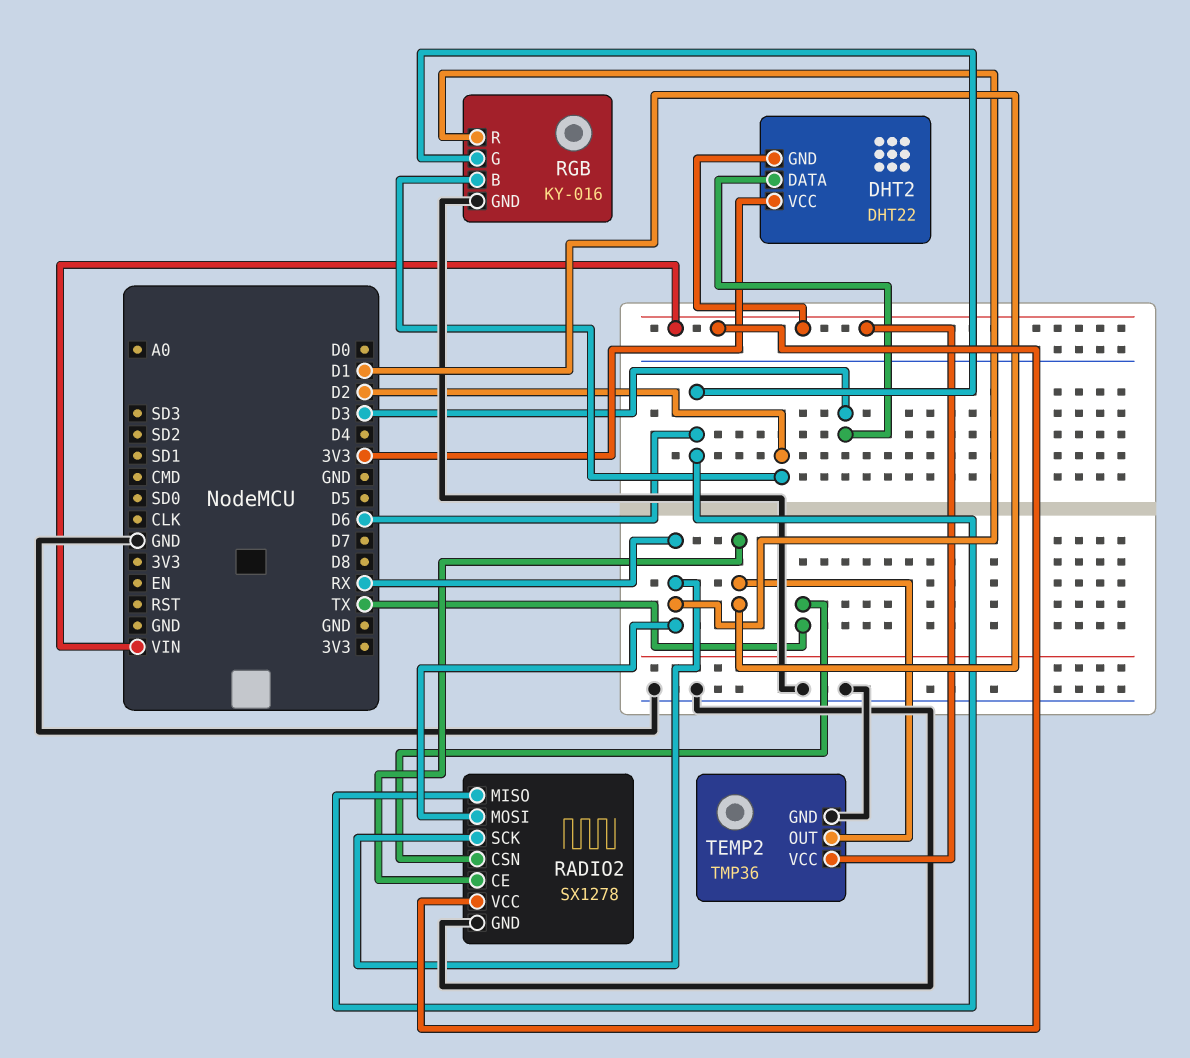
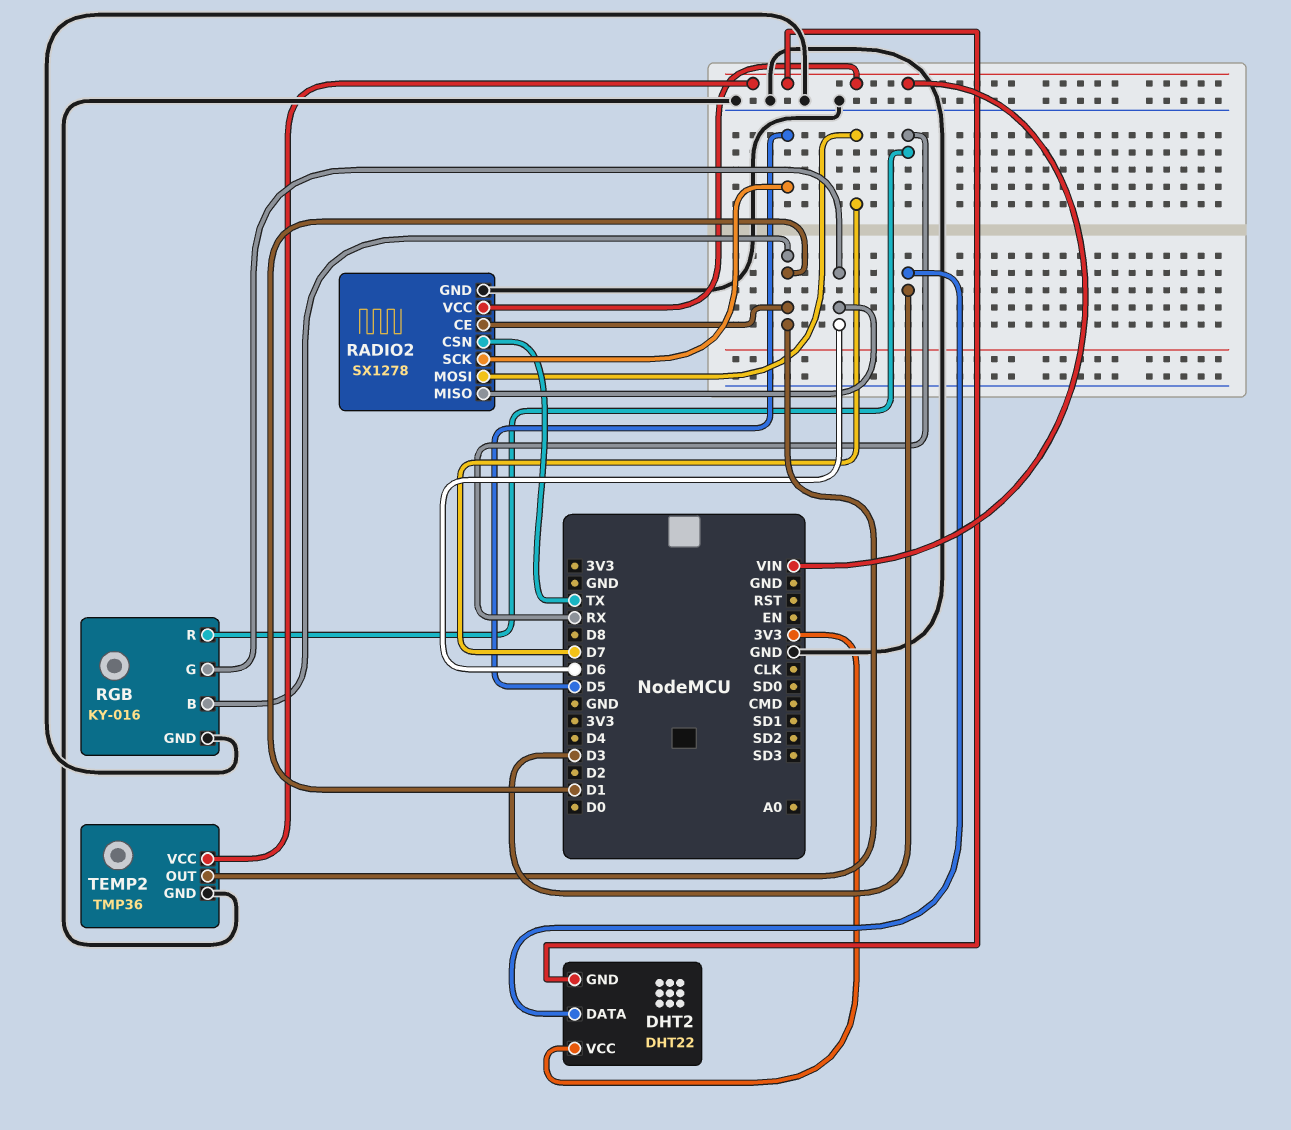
RADIO2 pin MOSI: RX -> D7
RADIO2 pin SCK: RX -> D5
RGB pin B: D2 -> D1

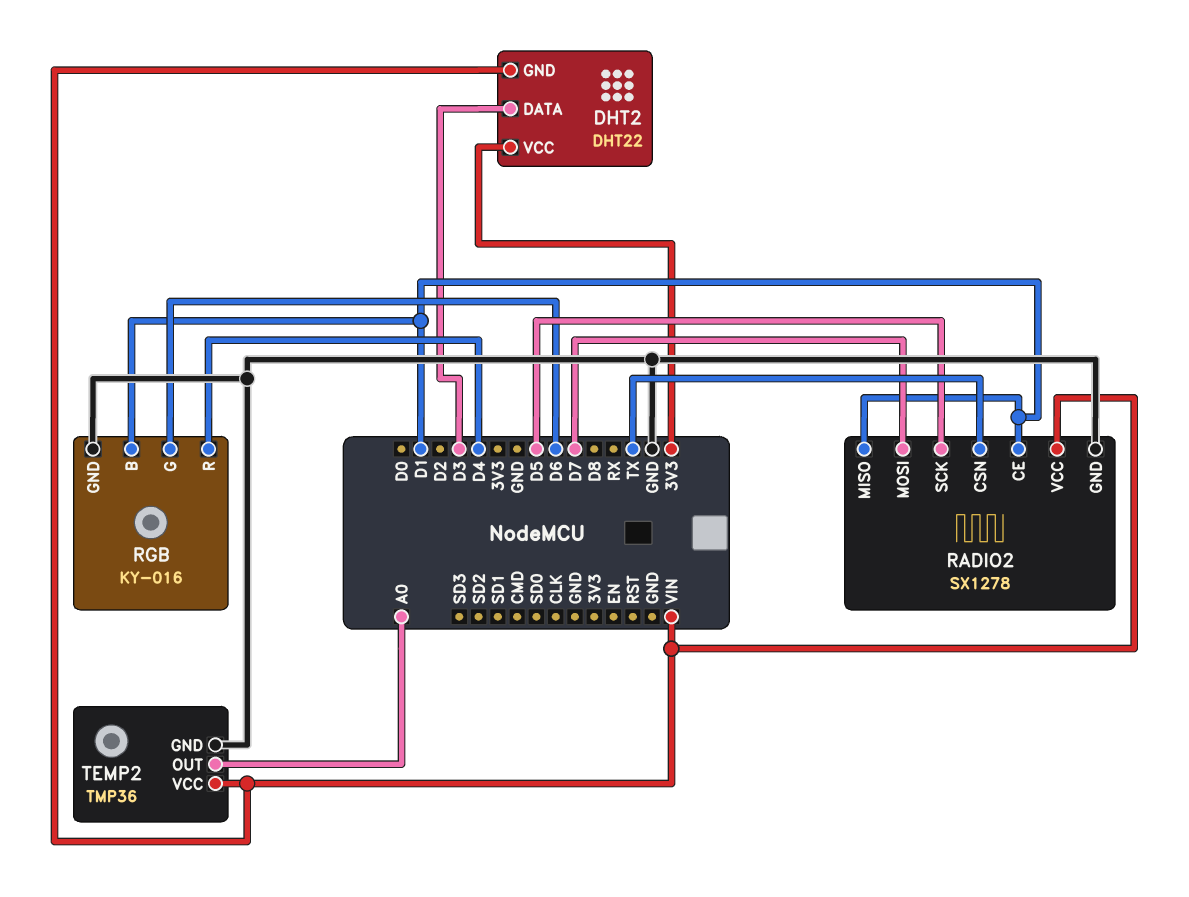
RADIO2 pin MISO: D6 -> D1
RGB pin R: RX -> D4
TEMP2 pin OUT: D1 -> A0

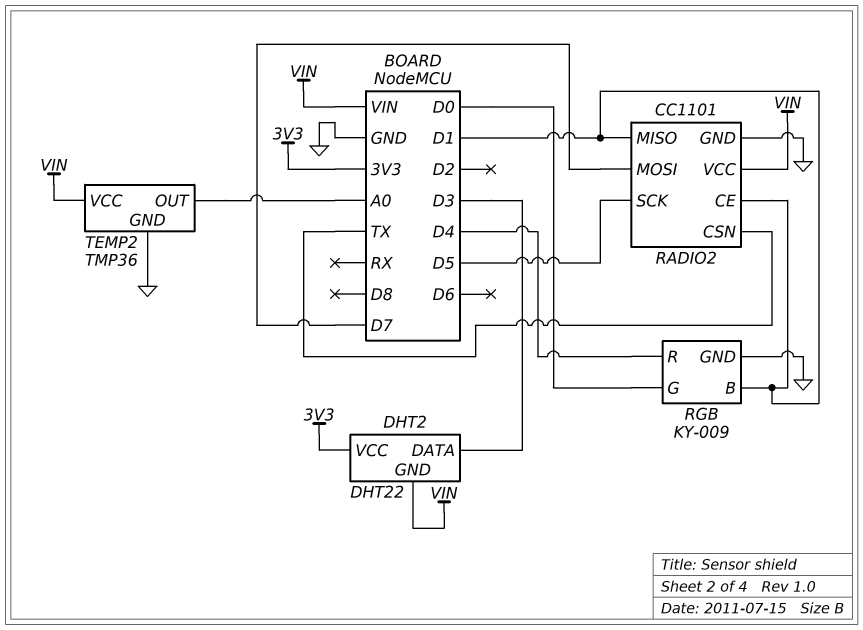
RADIO2: SX1278 -> CC1101
RGB: KY-016 -> KY-009
RGB pin G: D6 -> D0

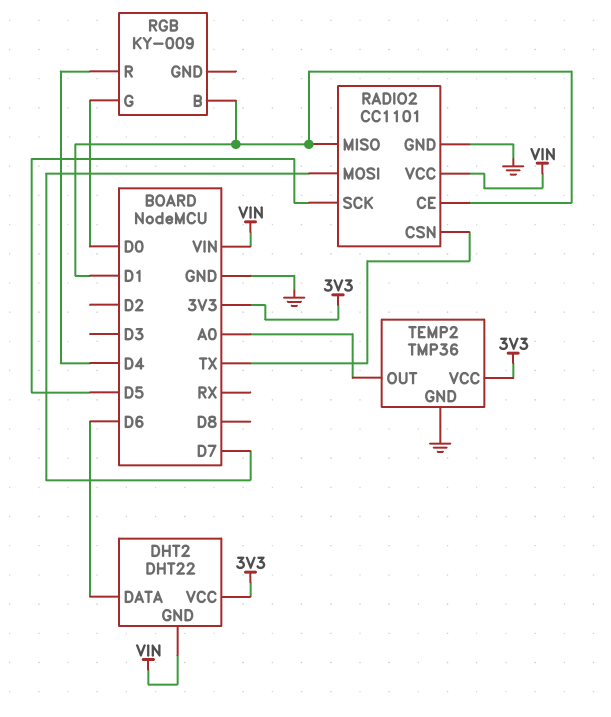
DHT2 pin DATA: D3 -> D6
RGB pin GND: GND -> none
TEMP2 pin VCC: VIN -> 3V3

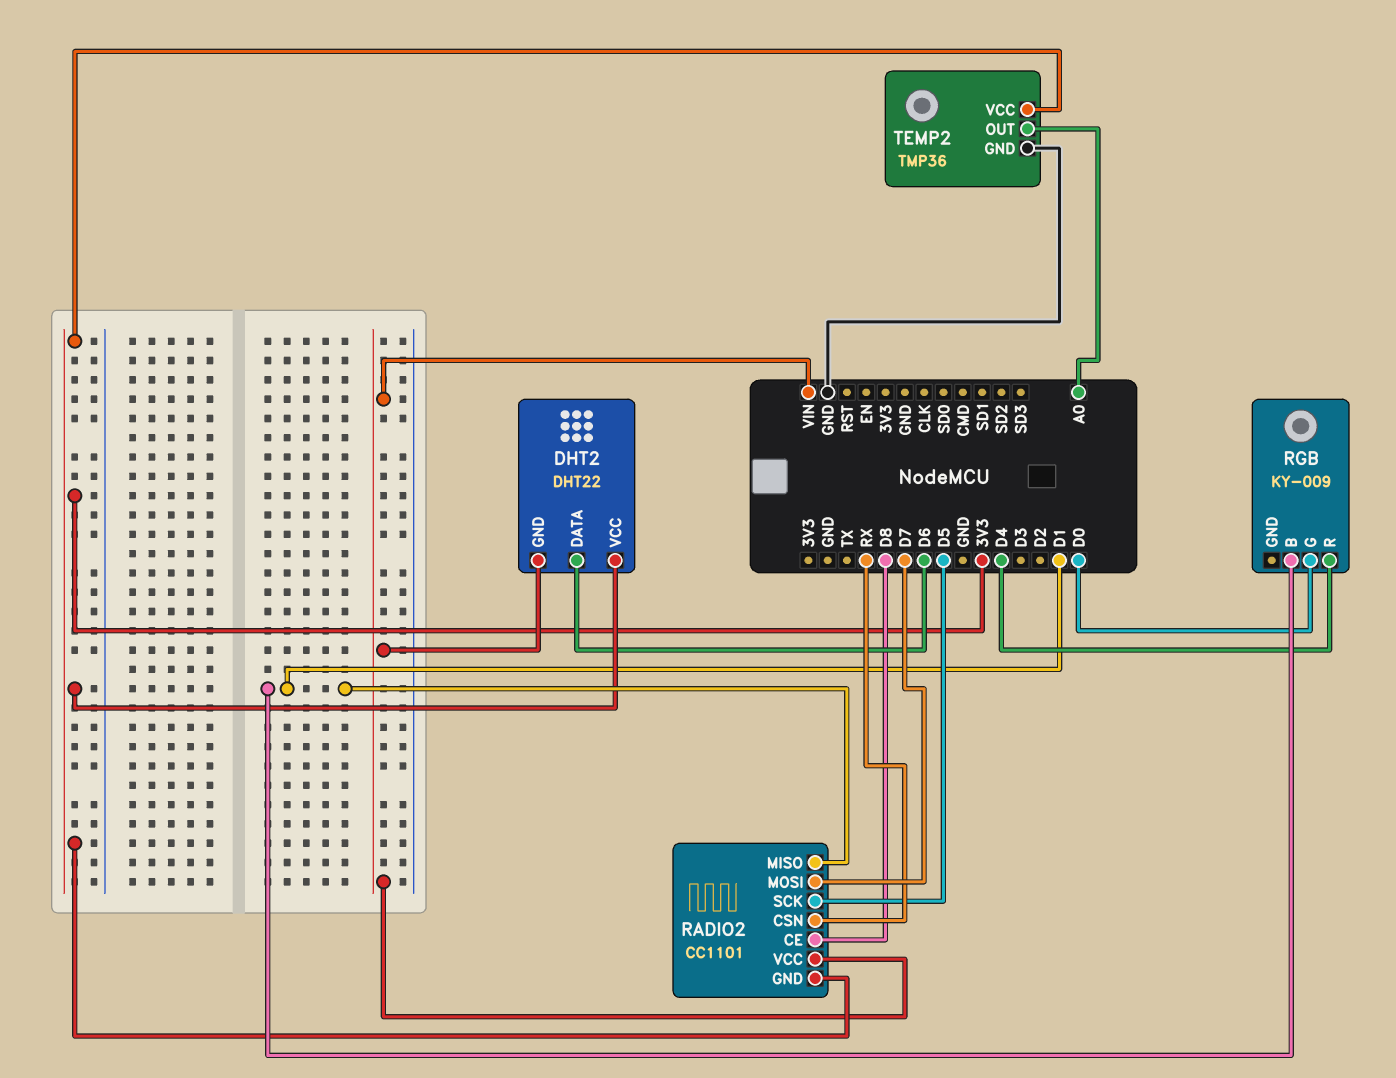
RADIO2 pin CE: D1 -> D8
RADIO2 pin CSN: TX -> RX
RADIO2 pin GND: GND -> 3V3

